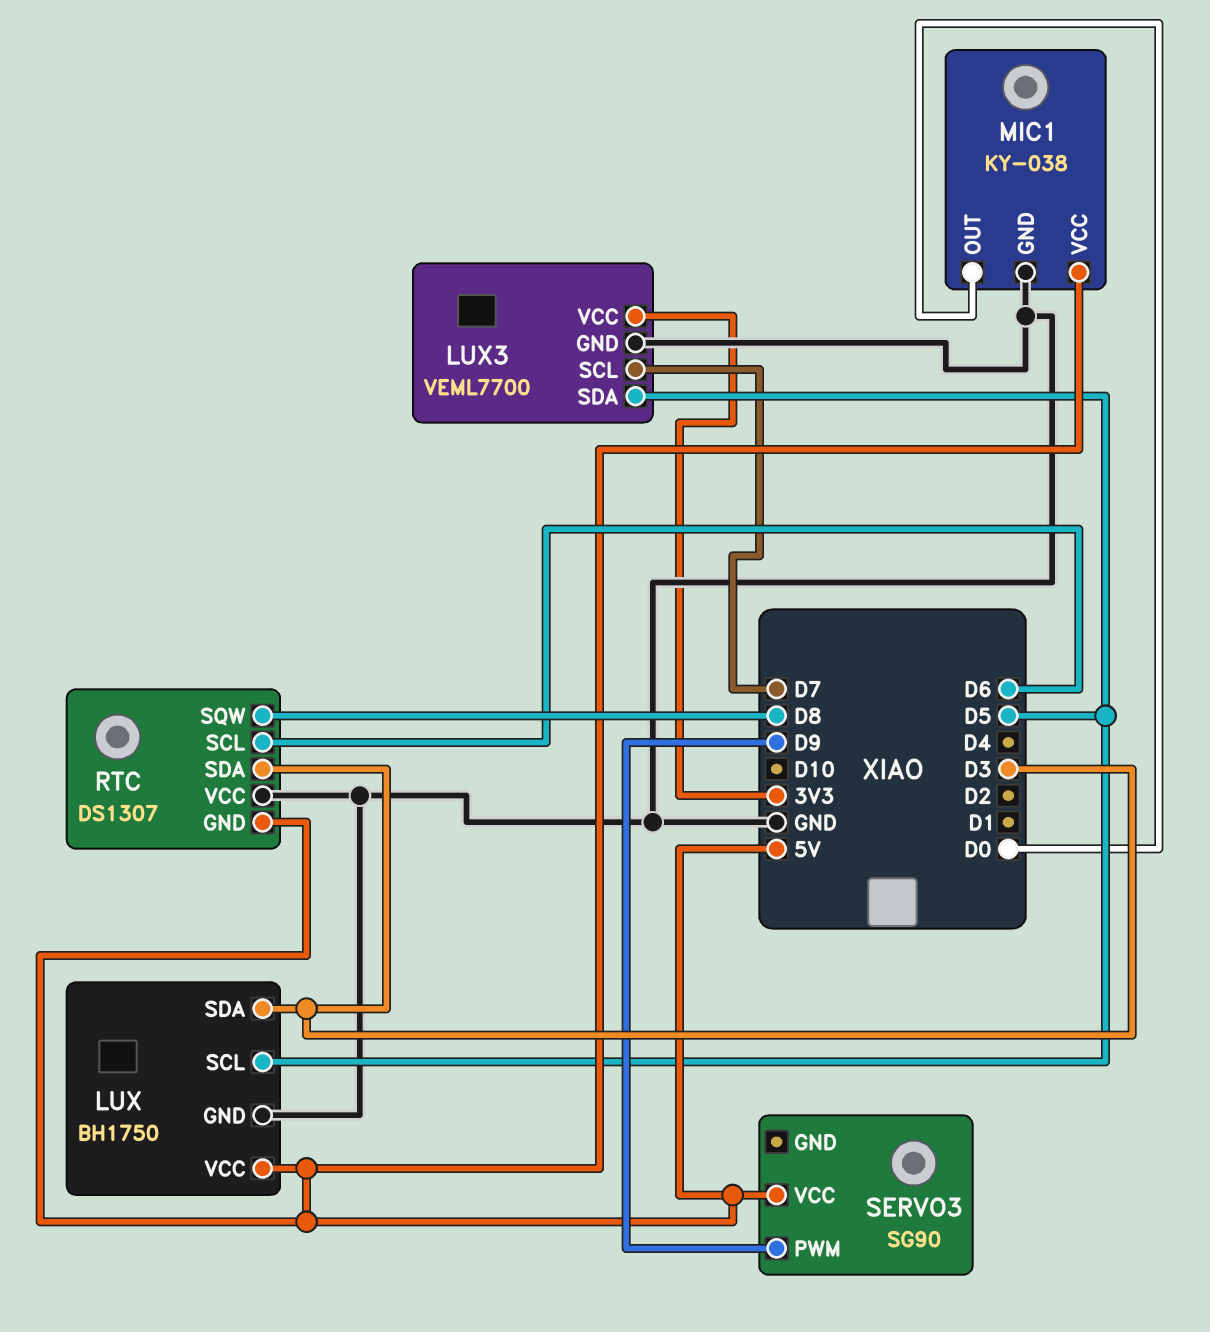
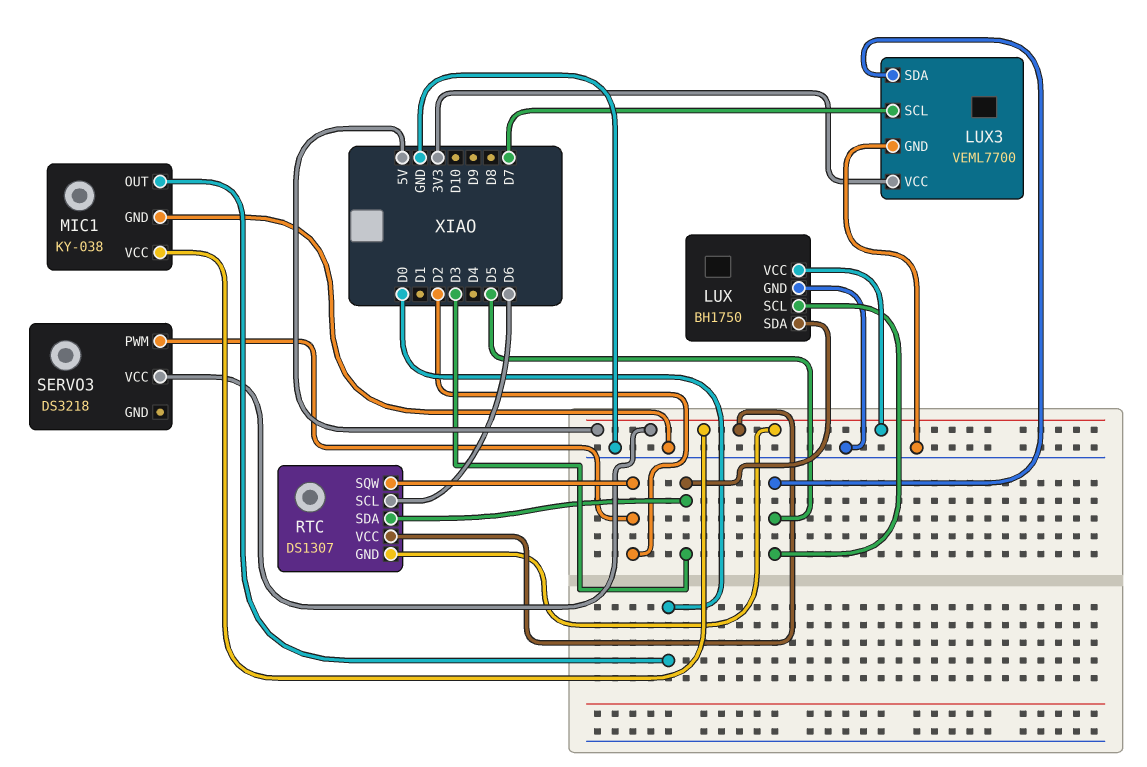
RTC pin SQW: D8 -> D2
RTC pin VCC: GND -> 5V
SERVO3: SG90 -> DS3218
SERVO3 pin PWM: D9 -> D2

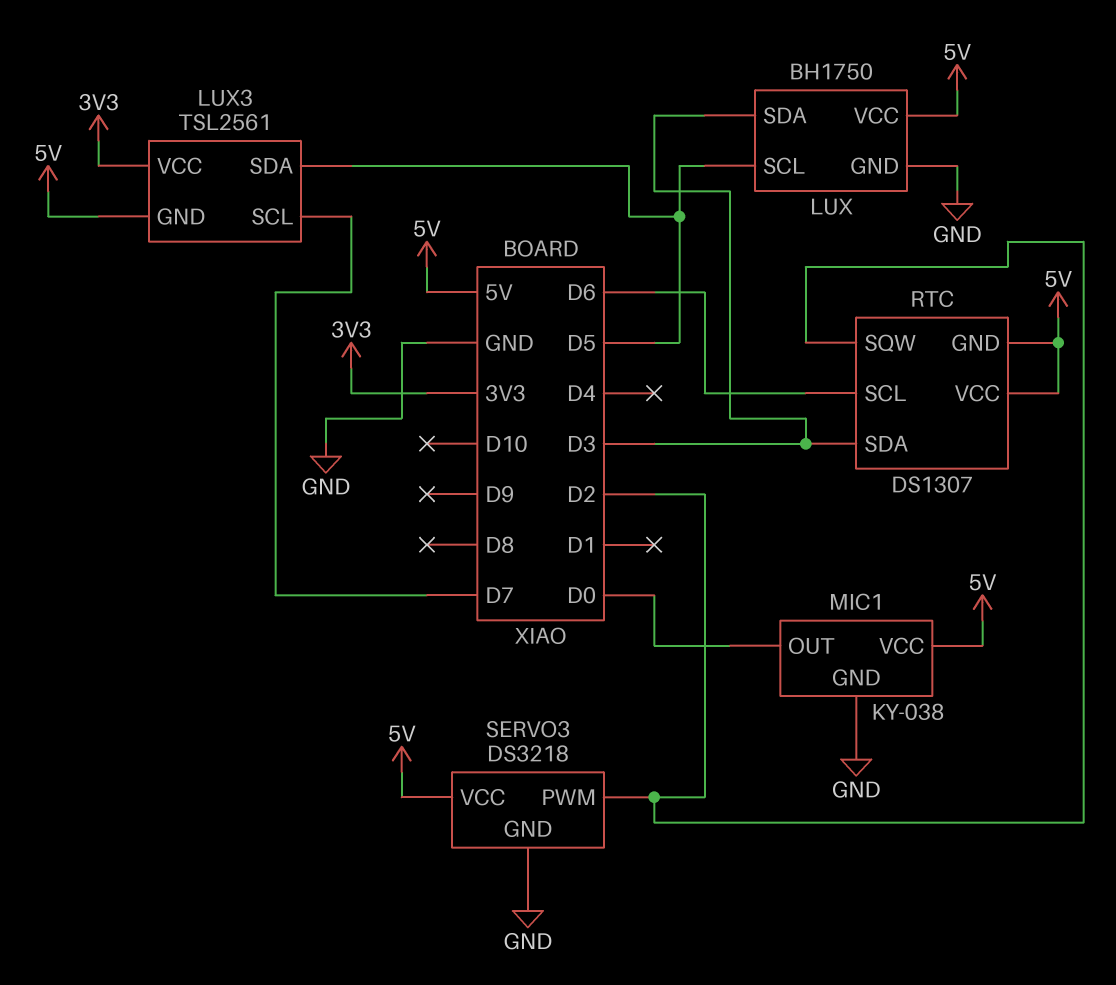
LUX3: VEML7700 -> TSL2561
LUX3 pin GND: GND -> 5V
SERVO3 pin GND: none -> GND

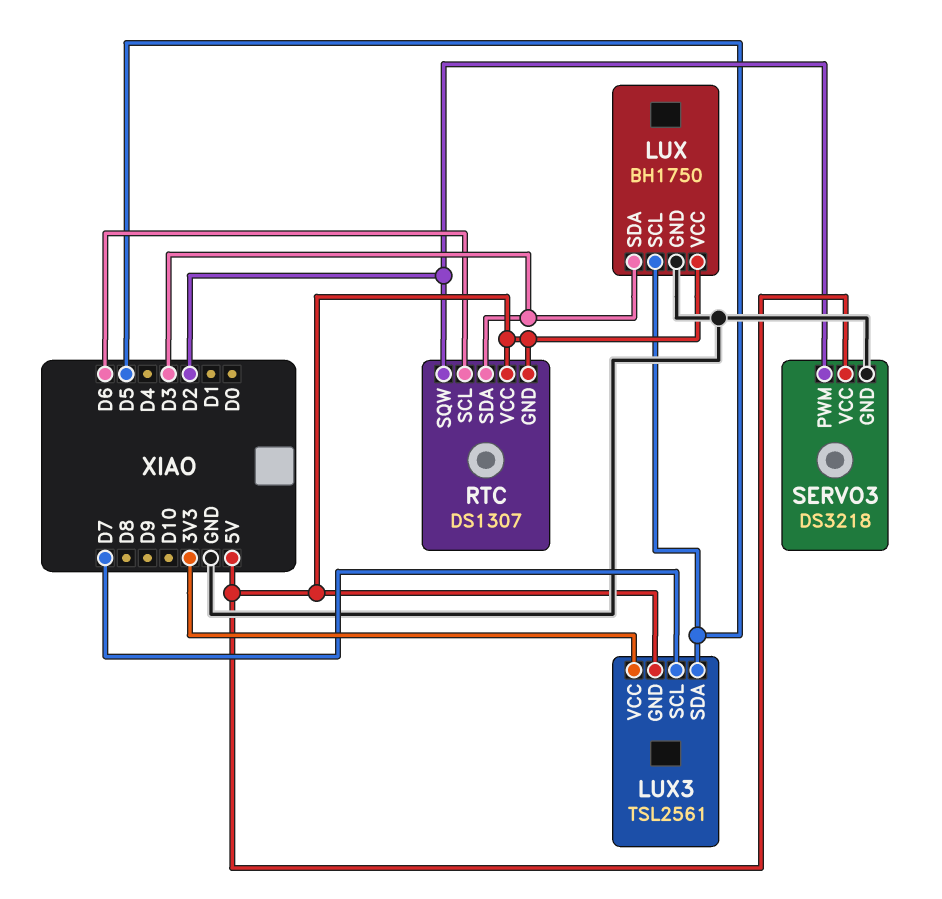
MIC1: KY-038 -> none
MIC1 pin GND: GND -> none
MIC1 pin OUT: D0 -> none
MIC1 pin VCC: 5V -> none

